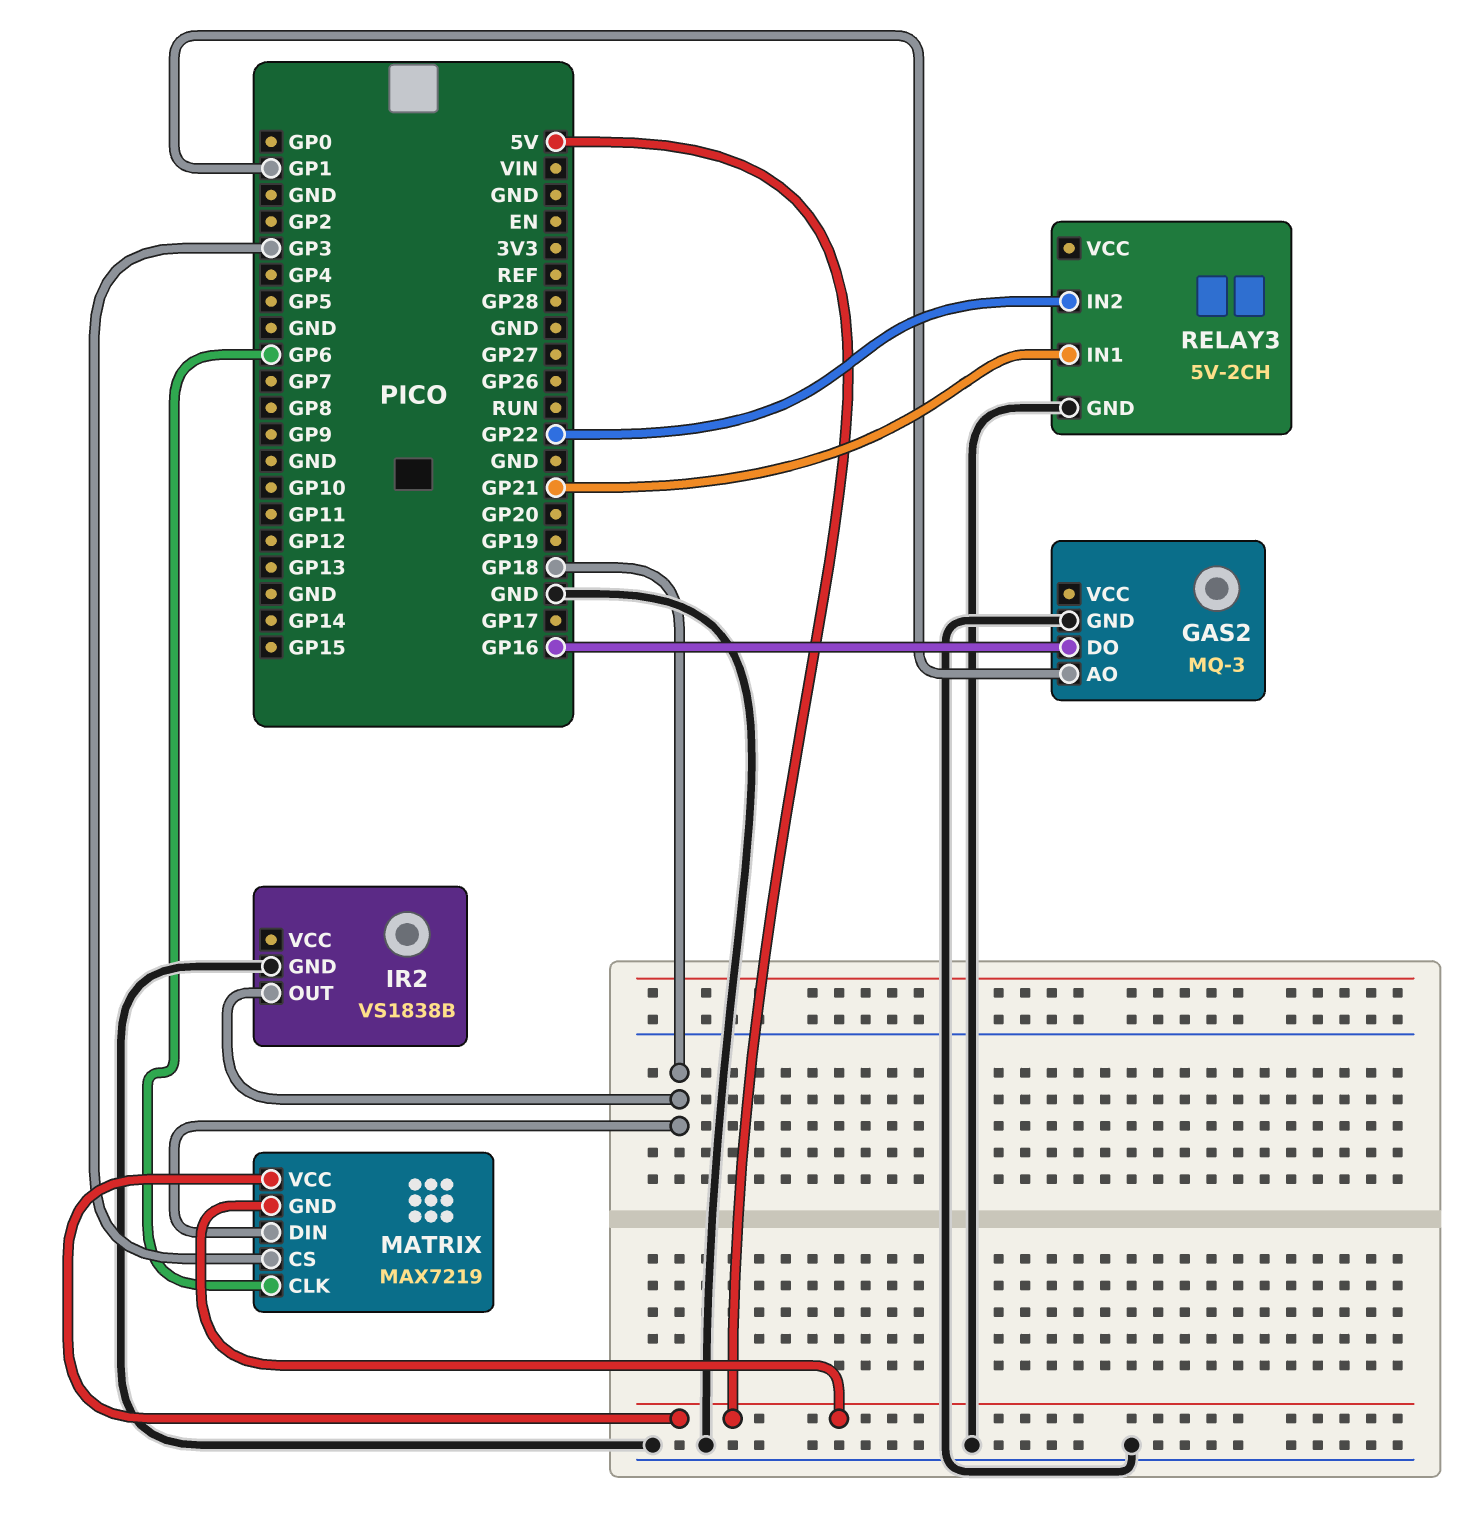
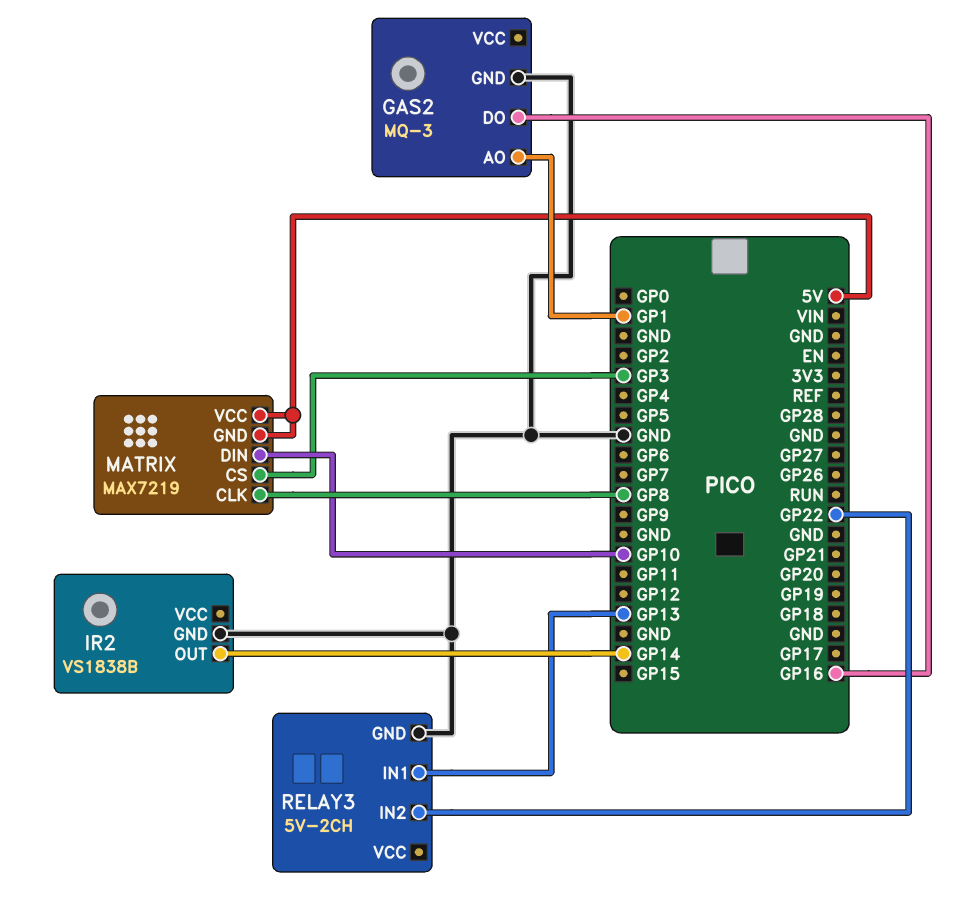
IR2 pin OUT: GP18 -> GP14
MATRIX pin CLK: GP6 -> GP8
MATRIX pin DIN: GP18 -> GP10
RELAY3 pin IN1: GP21 -> GP13

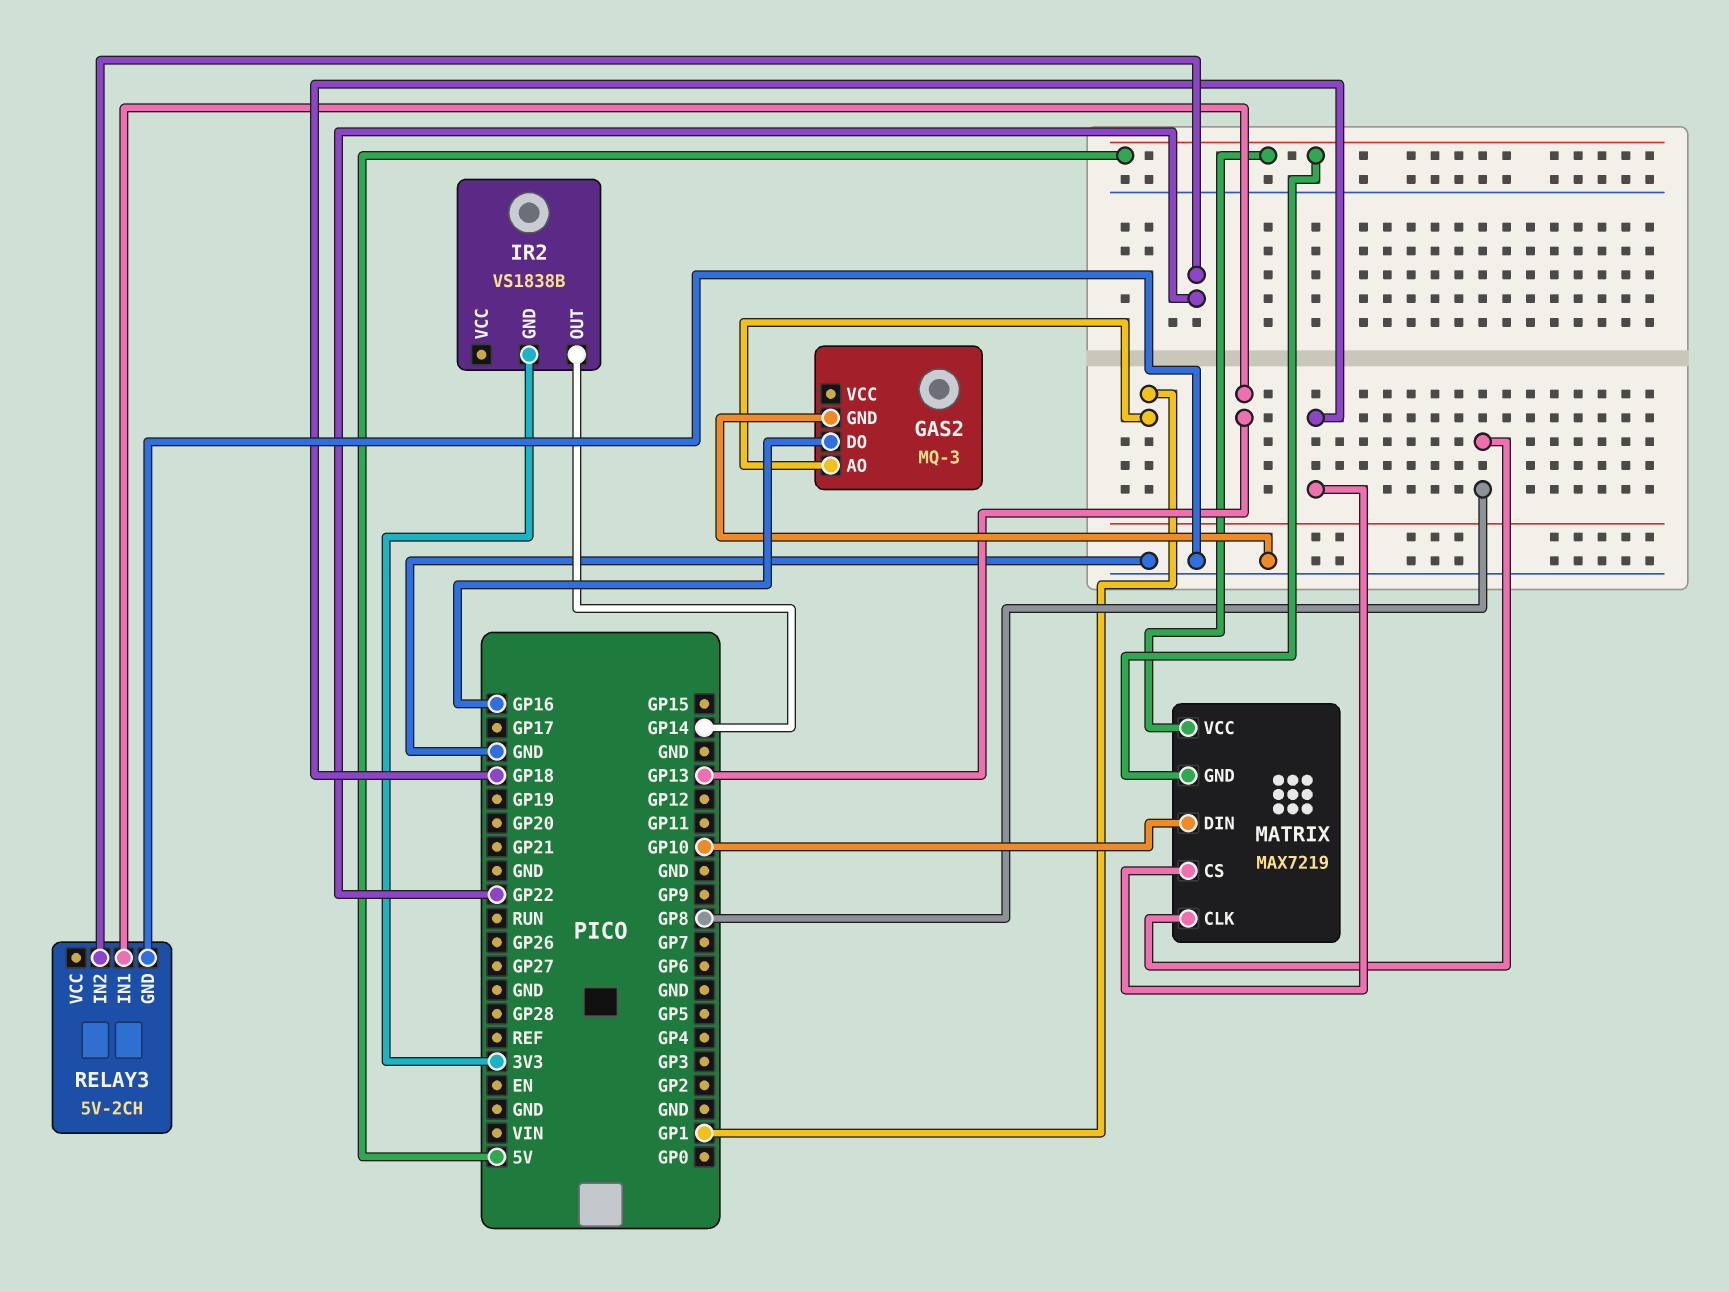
IR2 pin GND: GND -> 3V3
MATRIX pin CS: GP3 -> GP18

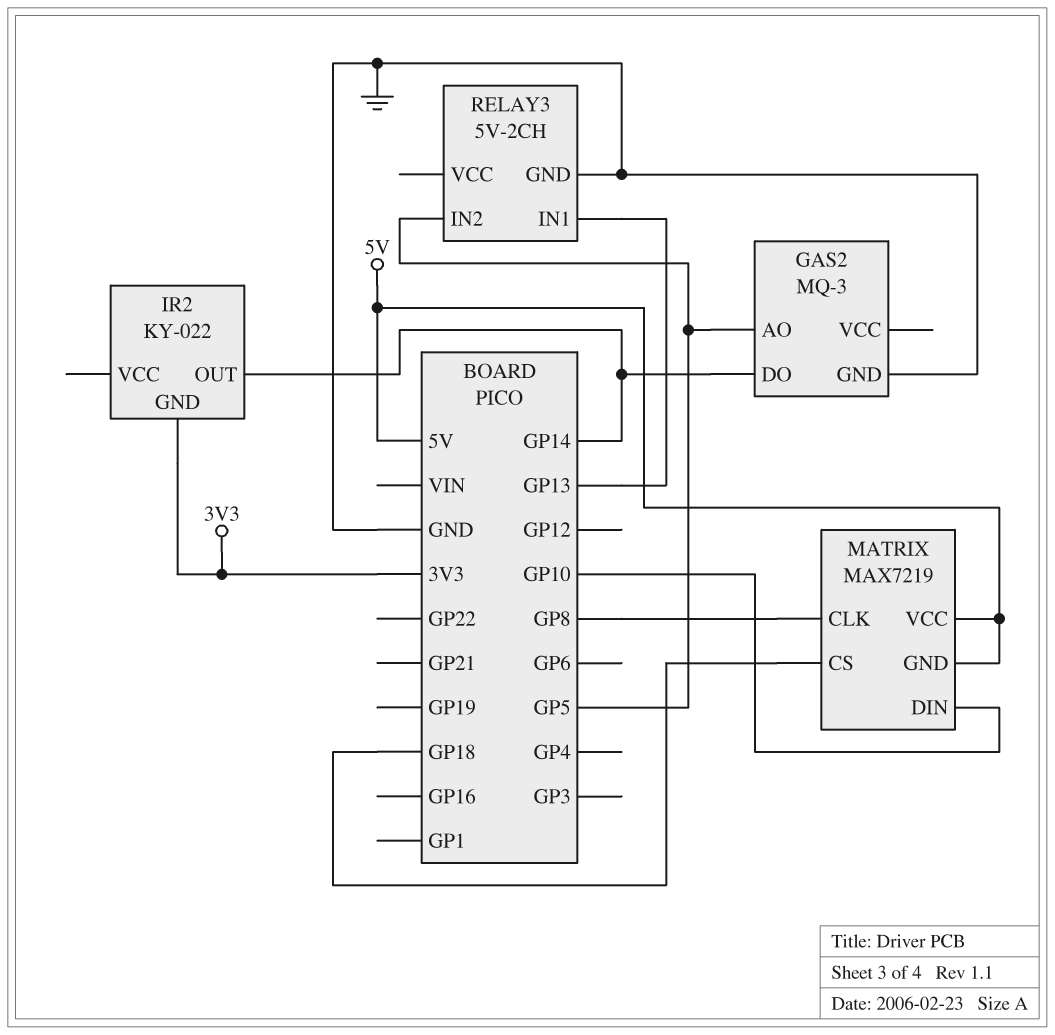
GAS2 pin AO: GP1 -> GP5
GAS2 pin DO: GP16 -> GP14
IR2: VS1838B -> KY-022
RELAY3 pin IN2: GP22 -> GP5

